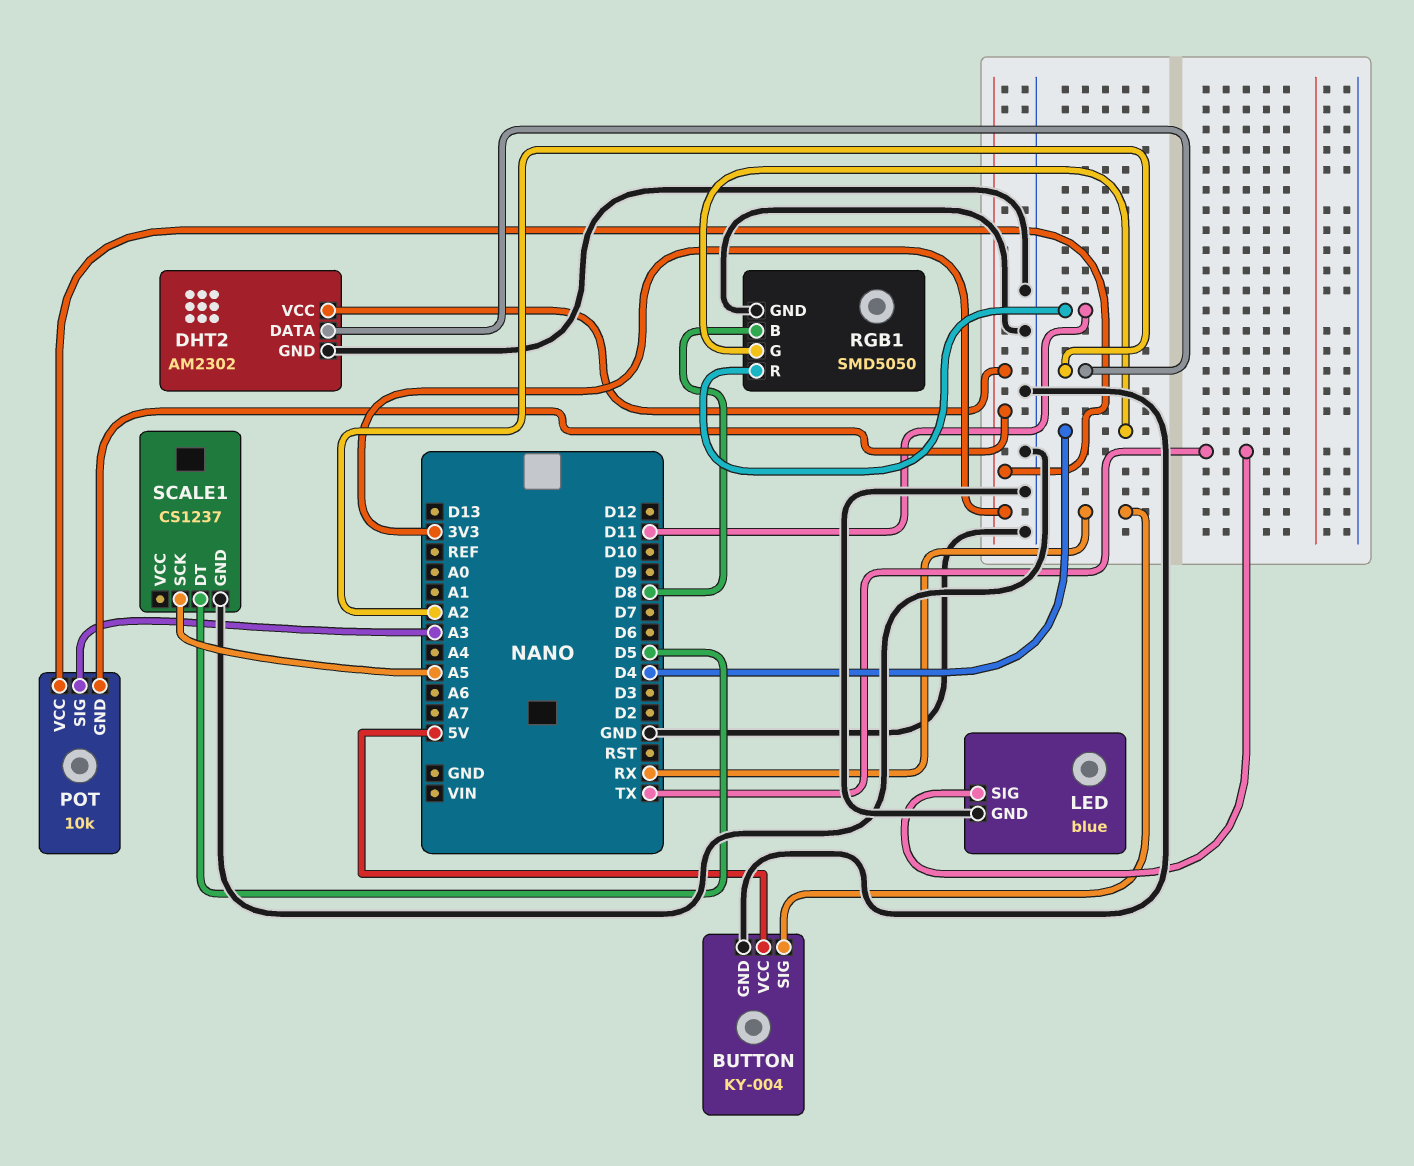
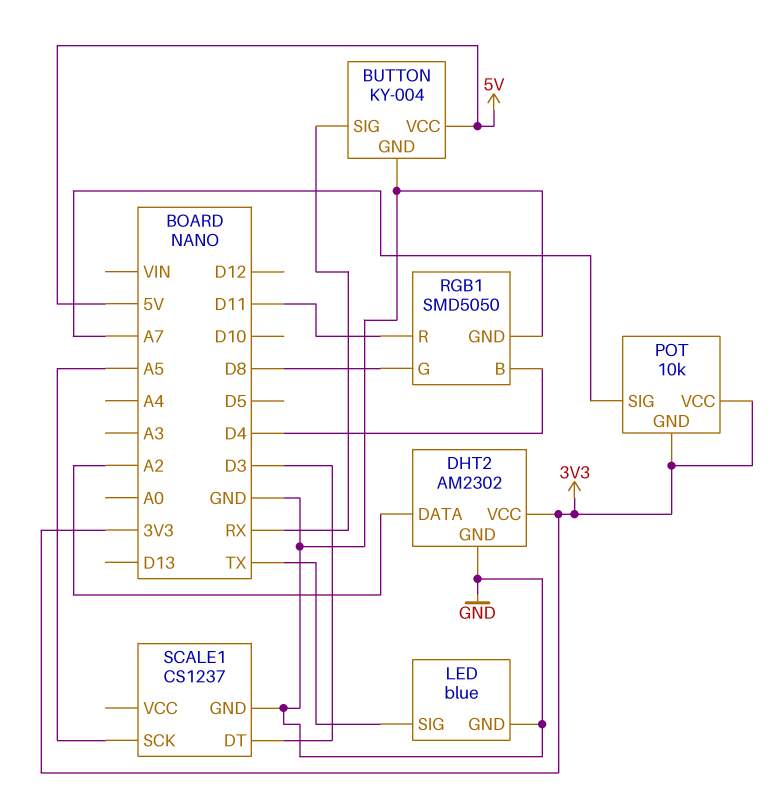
POT pin SIG: A3 -> A7
RGB1 pin B: D8 -> D4
RGB1 pin G: D4 -> D8
SCALE1 pin DT: D5 -> D3

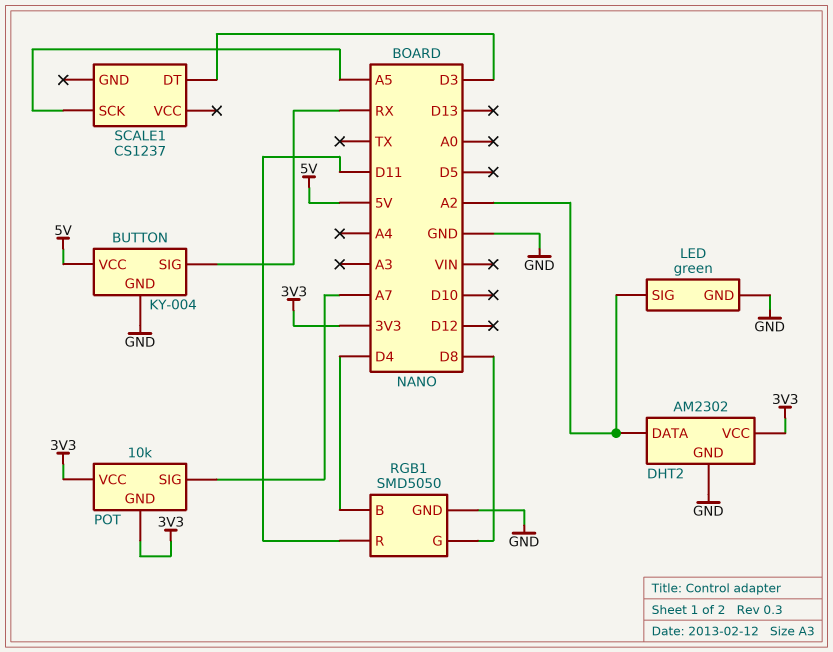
LED: blue -> green
LED pin SIG: TX -> A2
SCALE1 pin GND: GND -> none

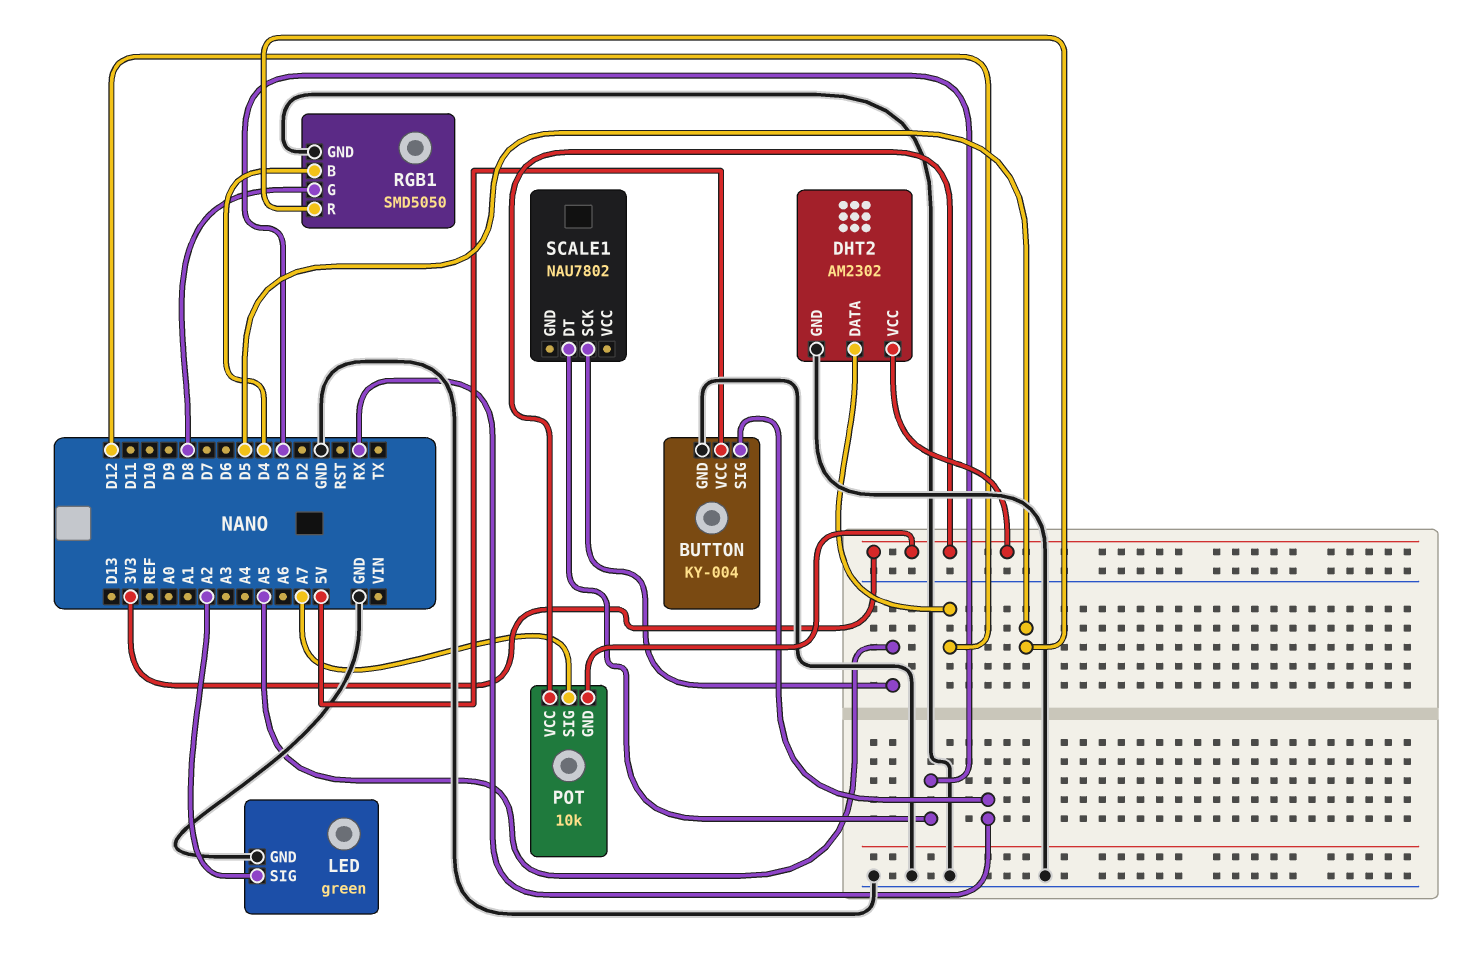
DHT2 pin DATA: A2 -> D12
RGB1 pin R: D11 -> D5
SCALE1: CS1237 -> NAU7802

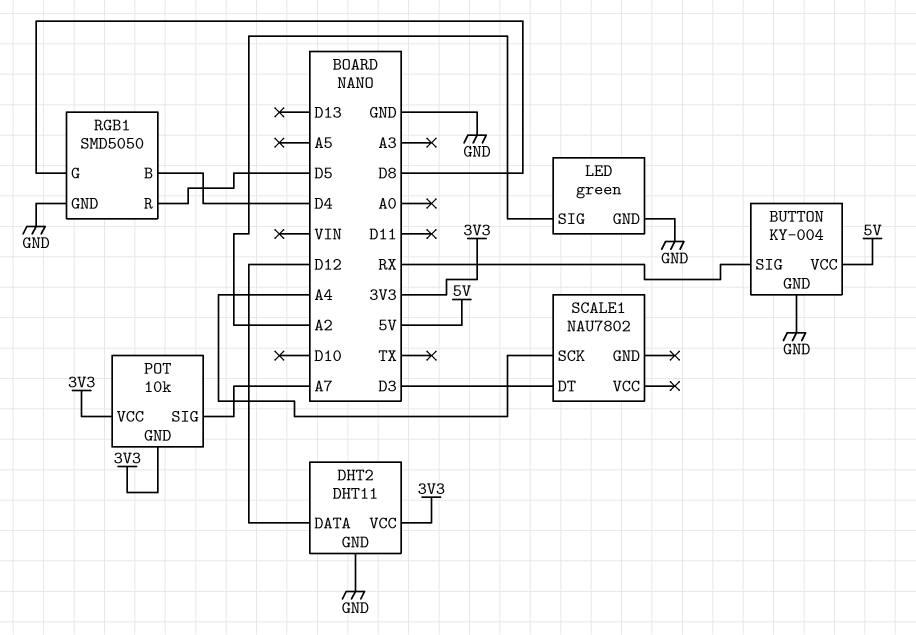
DHT2: AM2302 -> DHT11
SCALE1 pin SCK: A5 -> A4

